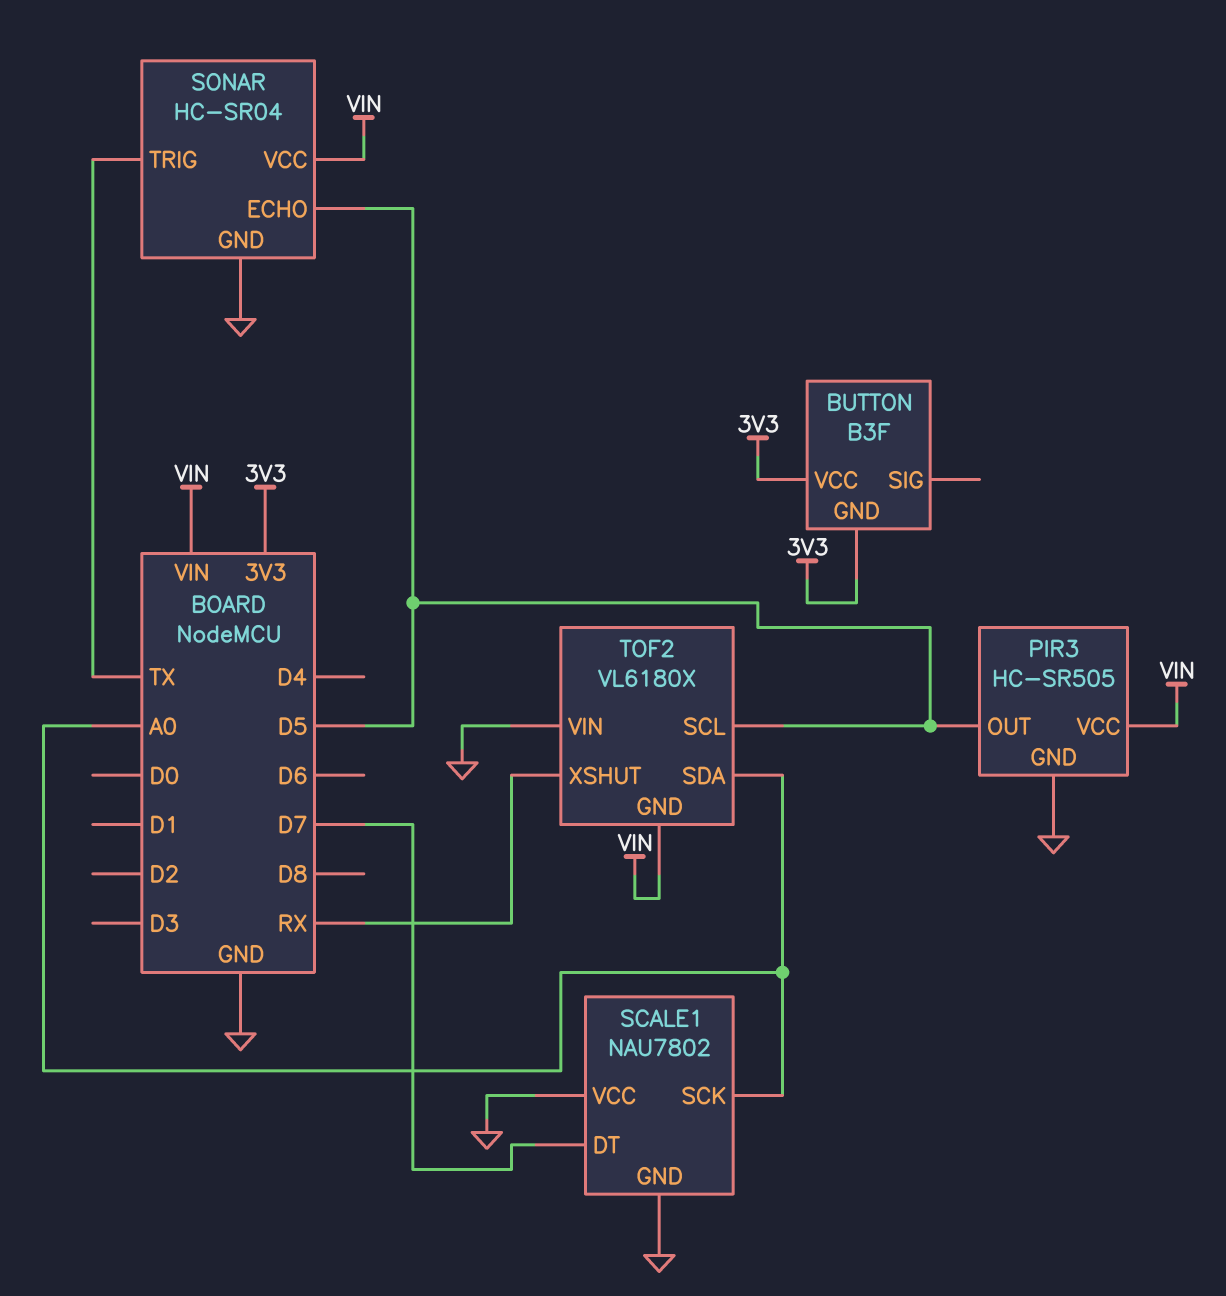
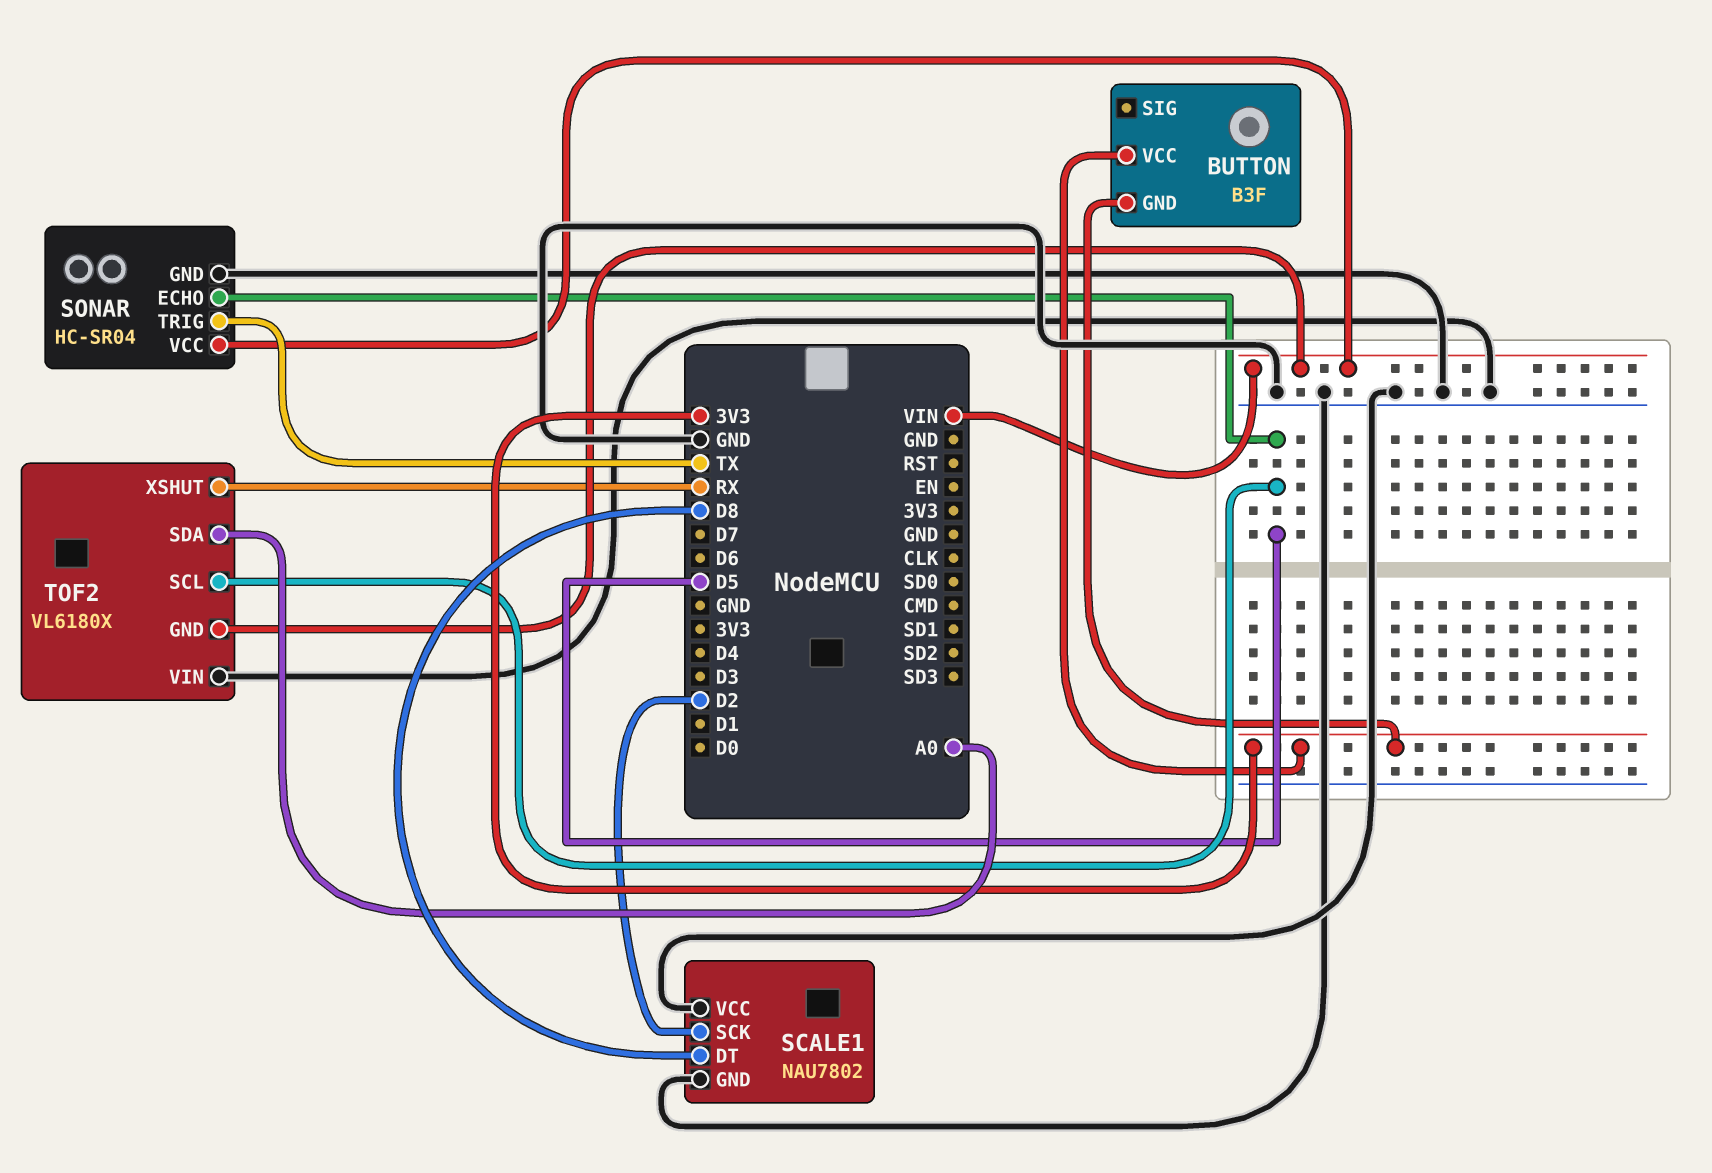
PIR3: HC-SR505 -> none
PIR3 pin GND: GND -> none
PIR3 pin OUT: D5 -> none
PIR3 pin VCC: VIN -> none
SCALE1 pin DT: D7 -> D8
SCALE1 pin SCK: A0 -> D2

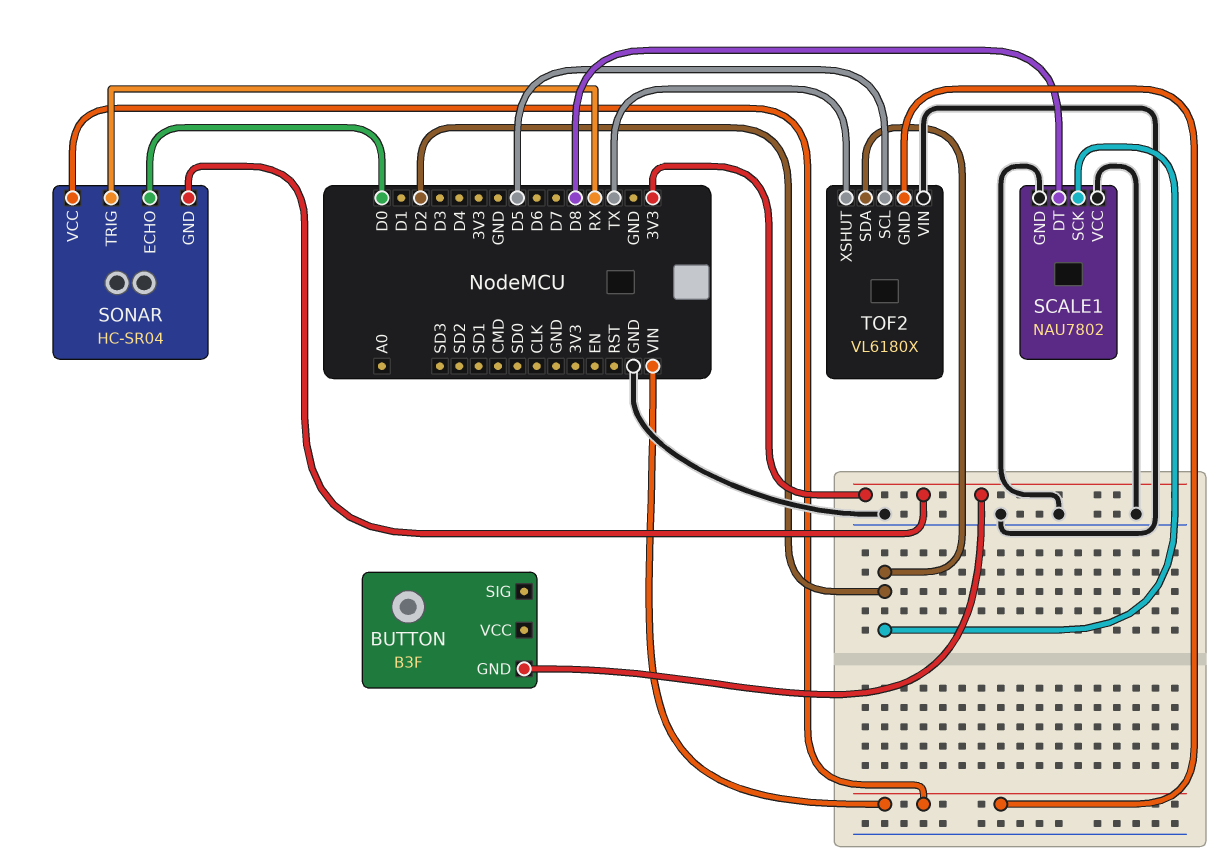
BUTTON pin VCC: 3V3 -> none
SONAR pin ECHO: D5 -> D0
SONAR pin GND: GND -> 3V3
SONAR pin TRIG: TX -> RX
TOF2 pin SDA: A0 -> D2
TOF2 pin XSHUT: RX -> TX

